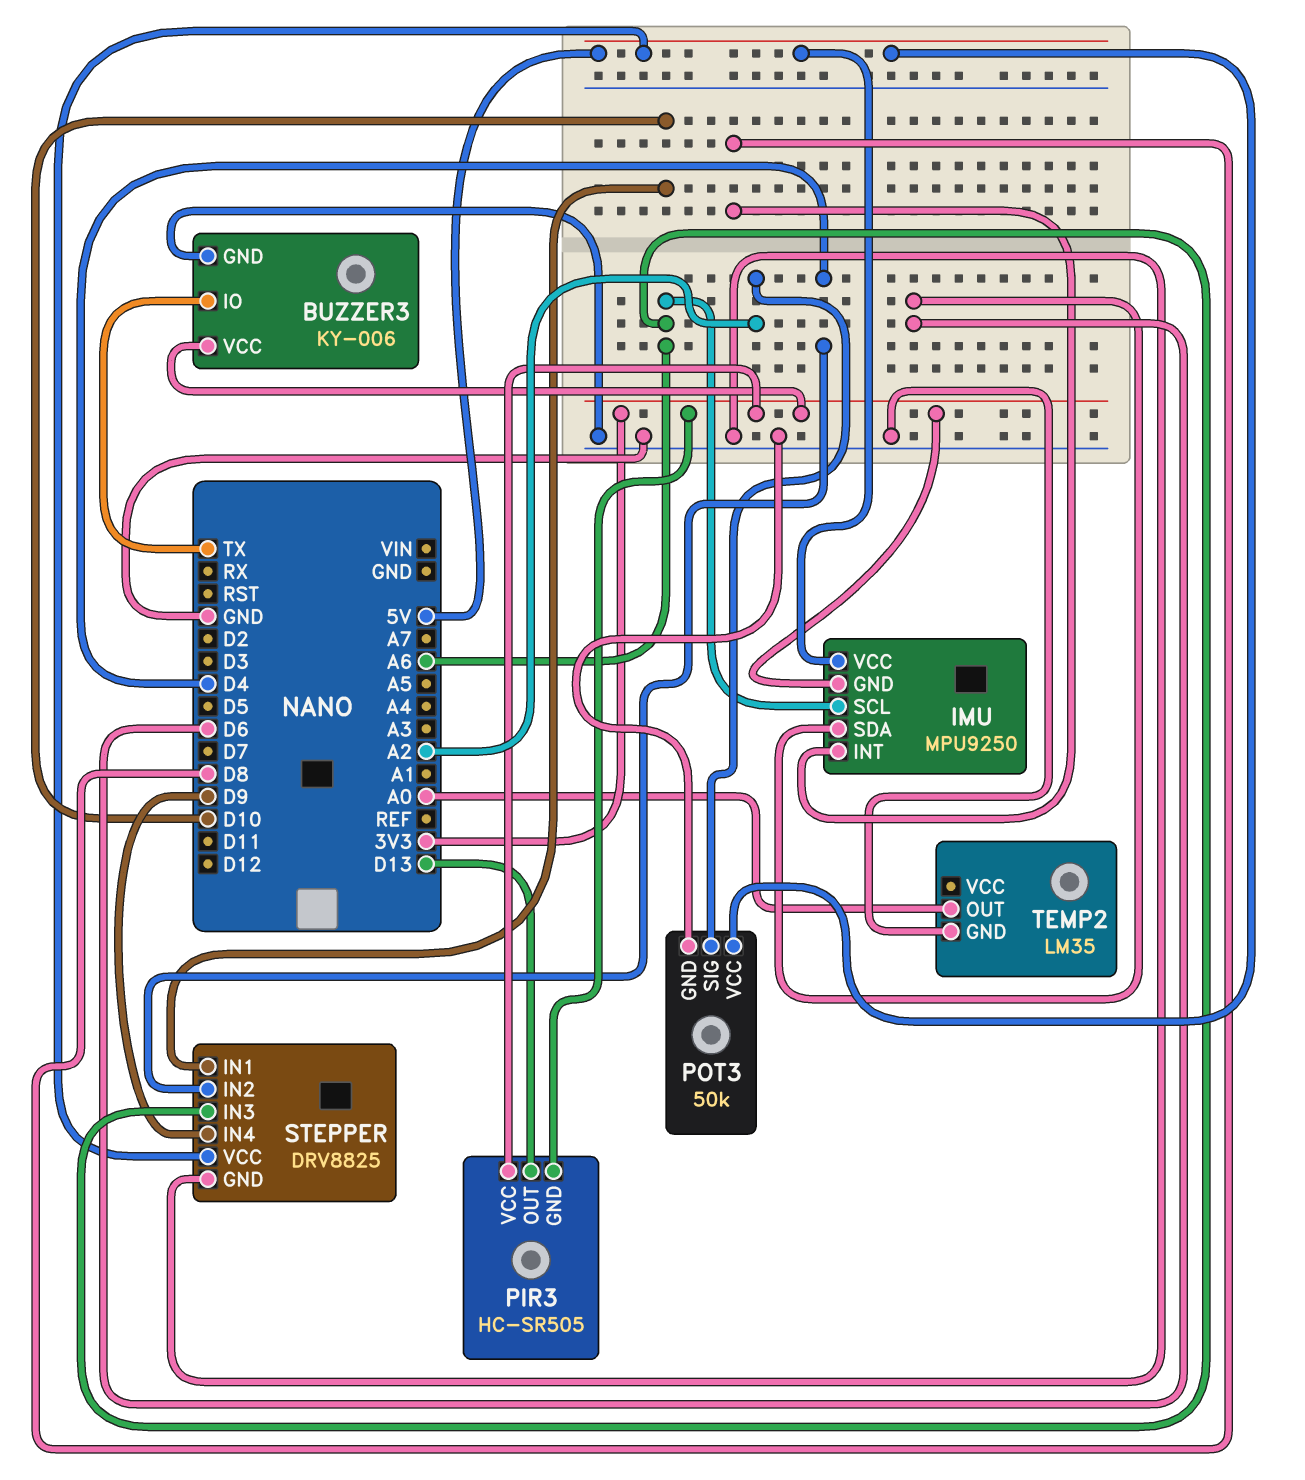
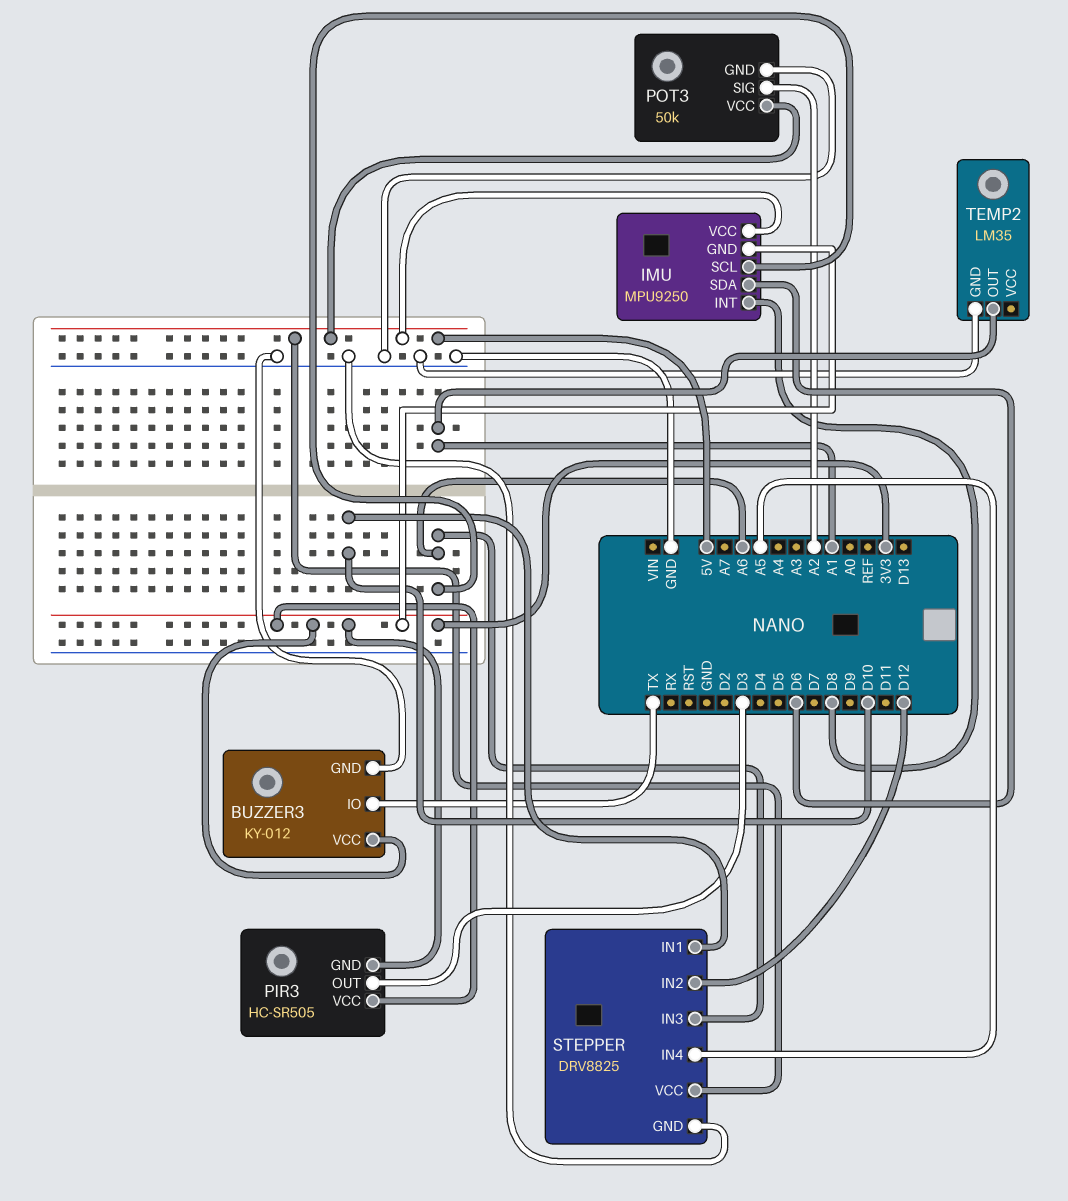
BUZZER3: KY-006 -> KY-012
PIR3 pin OUT: D13 -> D3
STEPPER pin IN2: D4 -> D12
STEPPER pin IN4: D9 -> A5
TEMP2 pin OUT: A0 -> A1

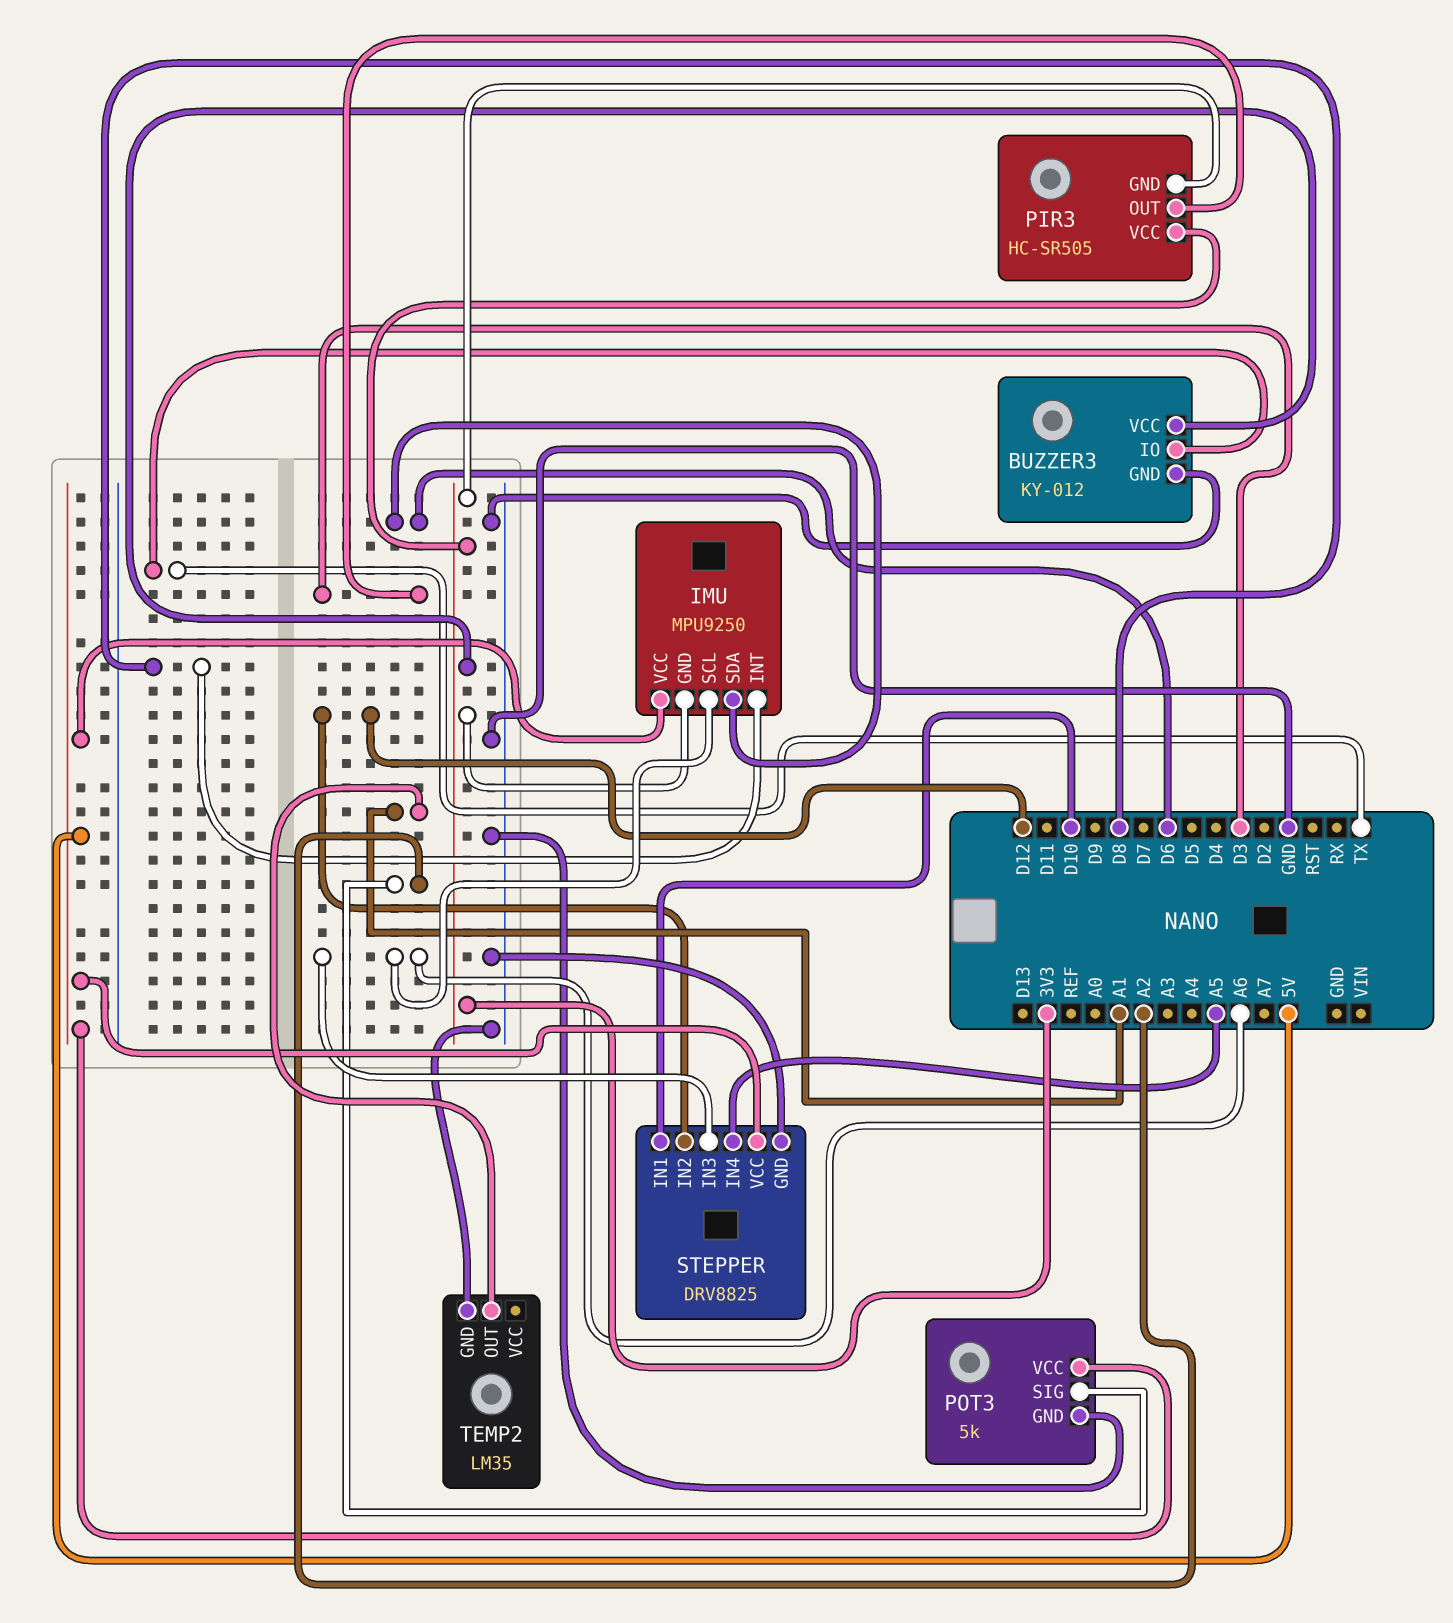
POT3: 50k -> 5k

